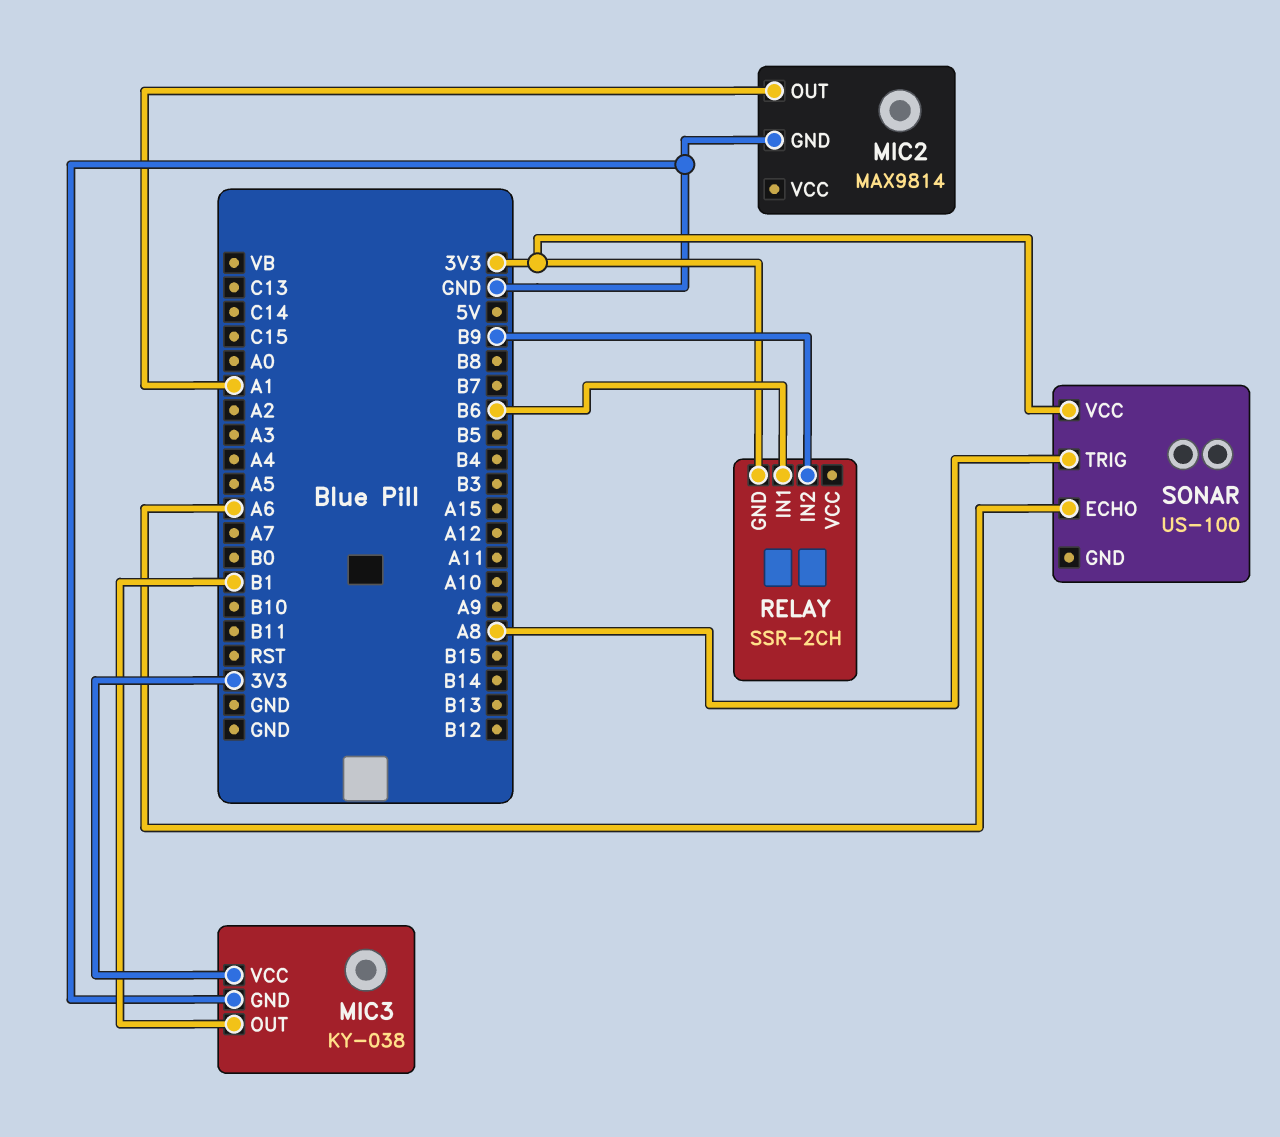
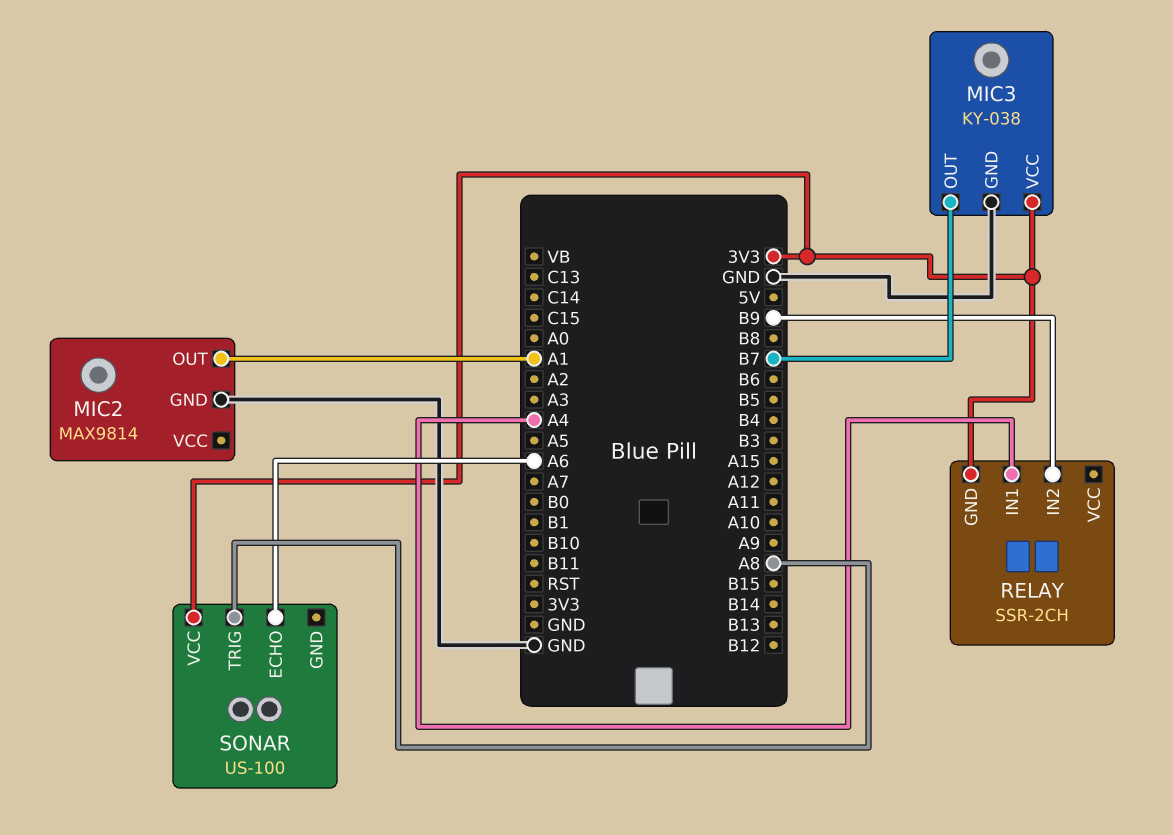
MIC3 pin OUT: B1 -> B7
RELAY pin IN1: B6 -> A4

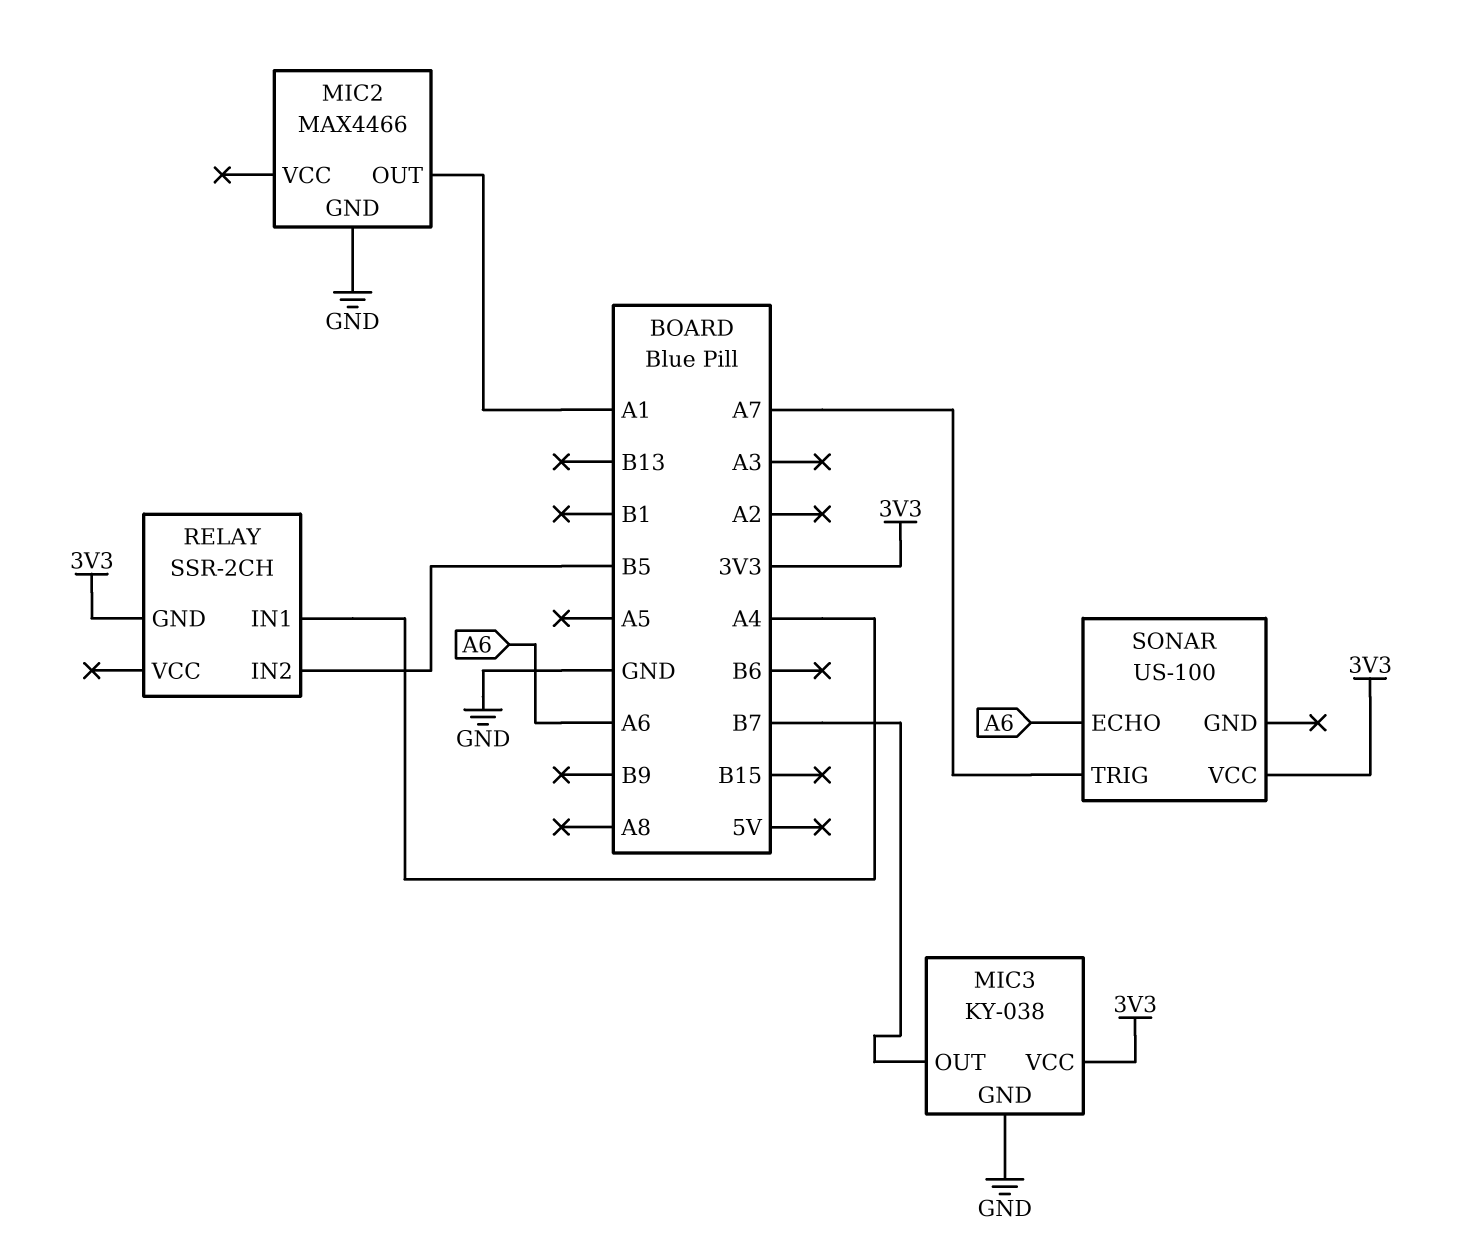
MIC2: MAX9814 -> MAX4466
RELAY pin IN2: B9 -> B5
SONAR pin TRIG: A8 -> A7

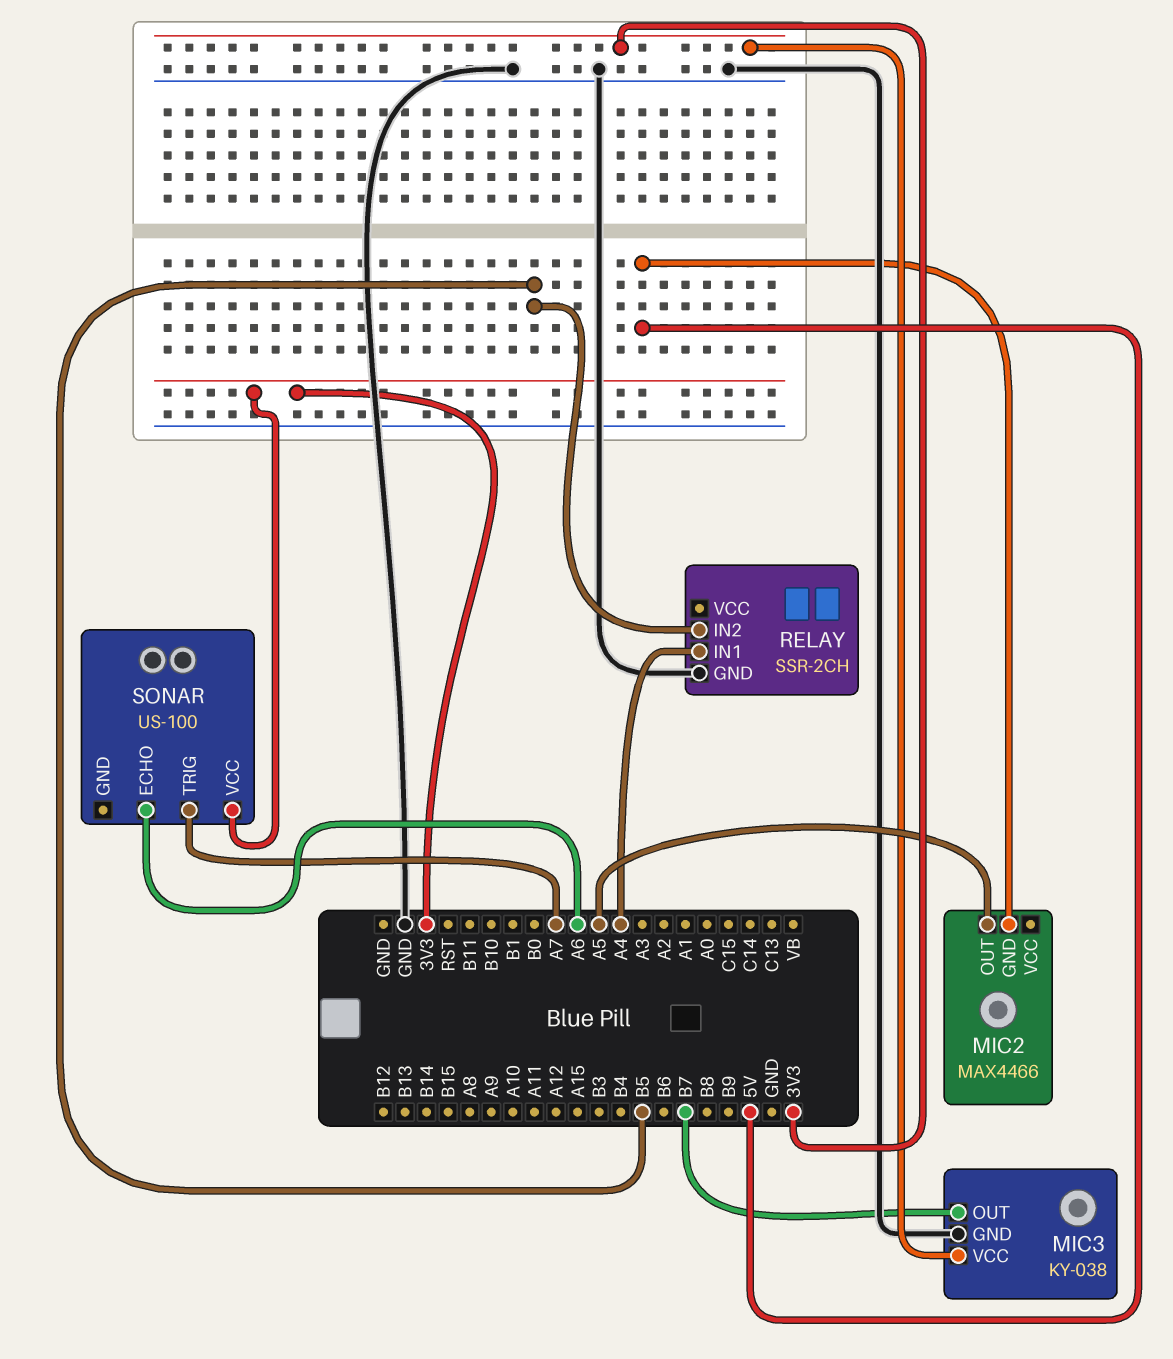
MIC2 pin GND: GND -> 5V
MIC2 pin OUT: A1 -> A5
RELAY pin GND: 3V3 -> GND

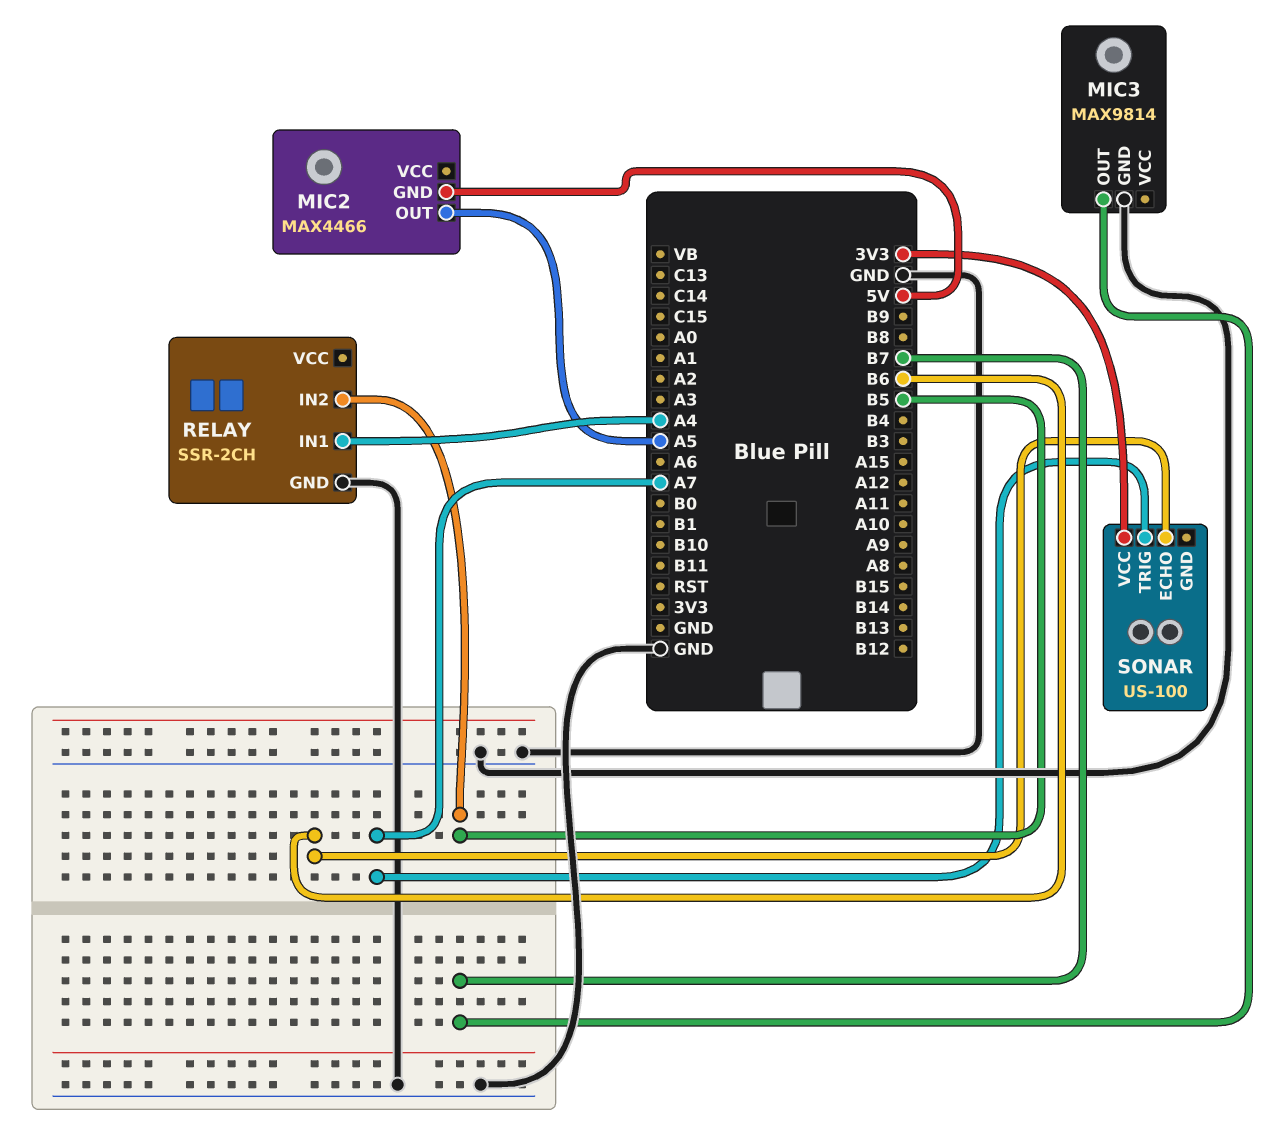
MIC3: KY-038 -> MAX9814
MIC3 pin VCC: 3V3 -> none
SONAR pin ECHO: A6 -> B6

